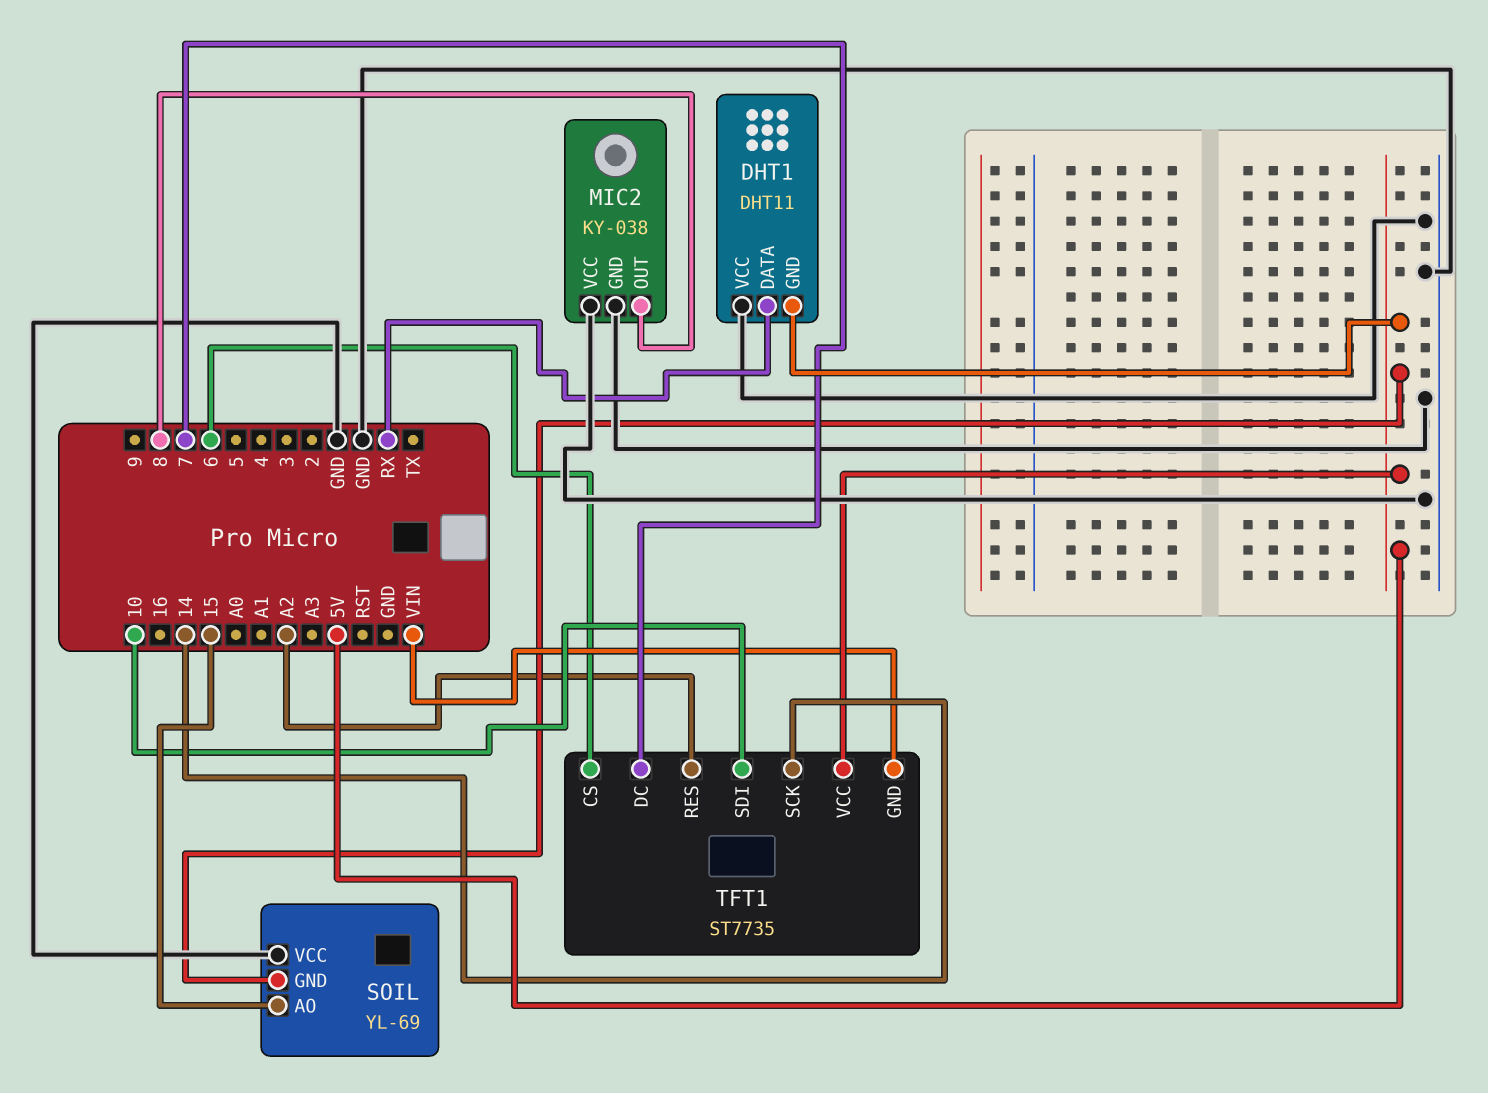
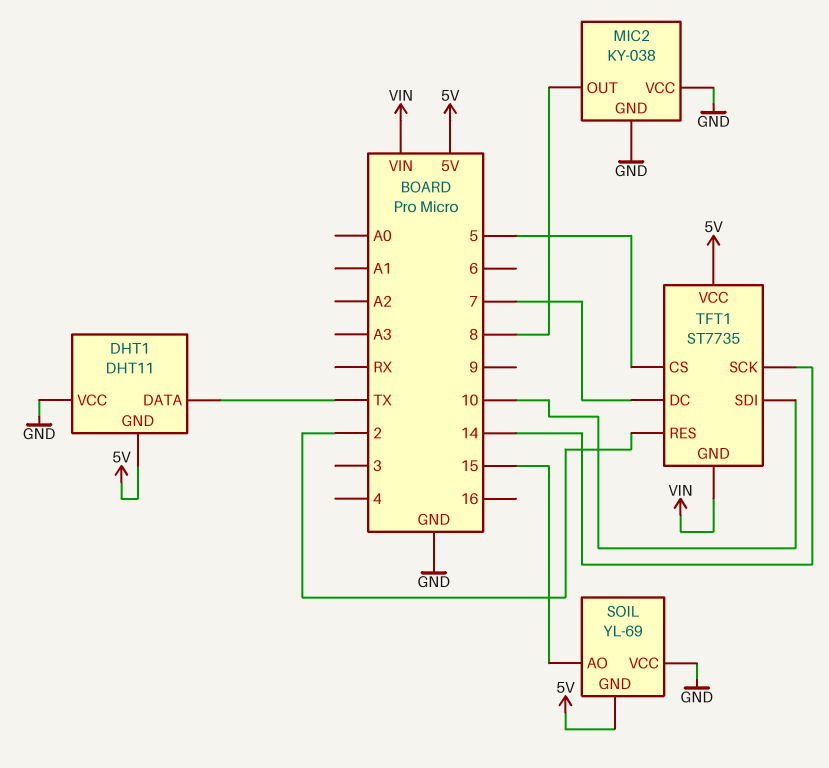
DHT1 pin DATA: RX -> TX
TFT1 pin CS: 6 -> 5
TFT1 pin RES: A2 -> 2

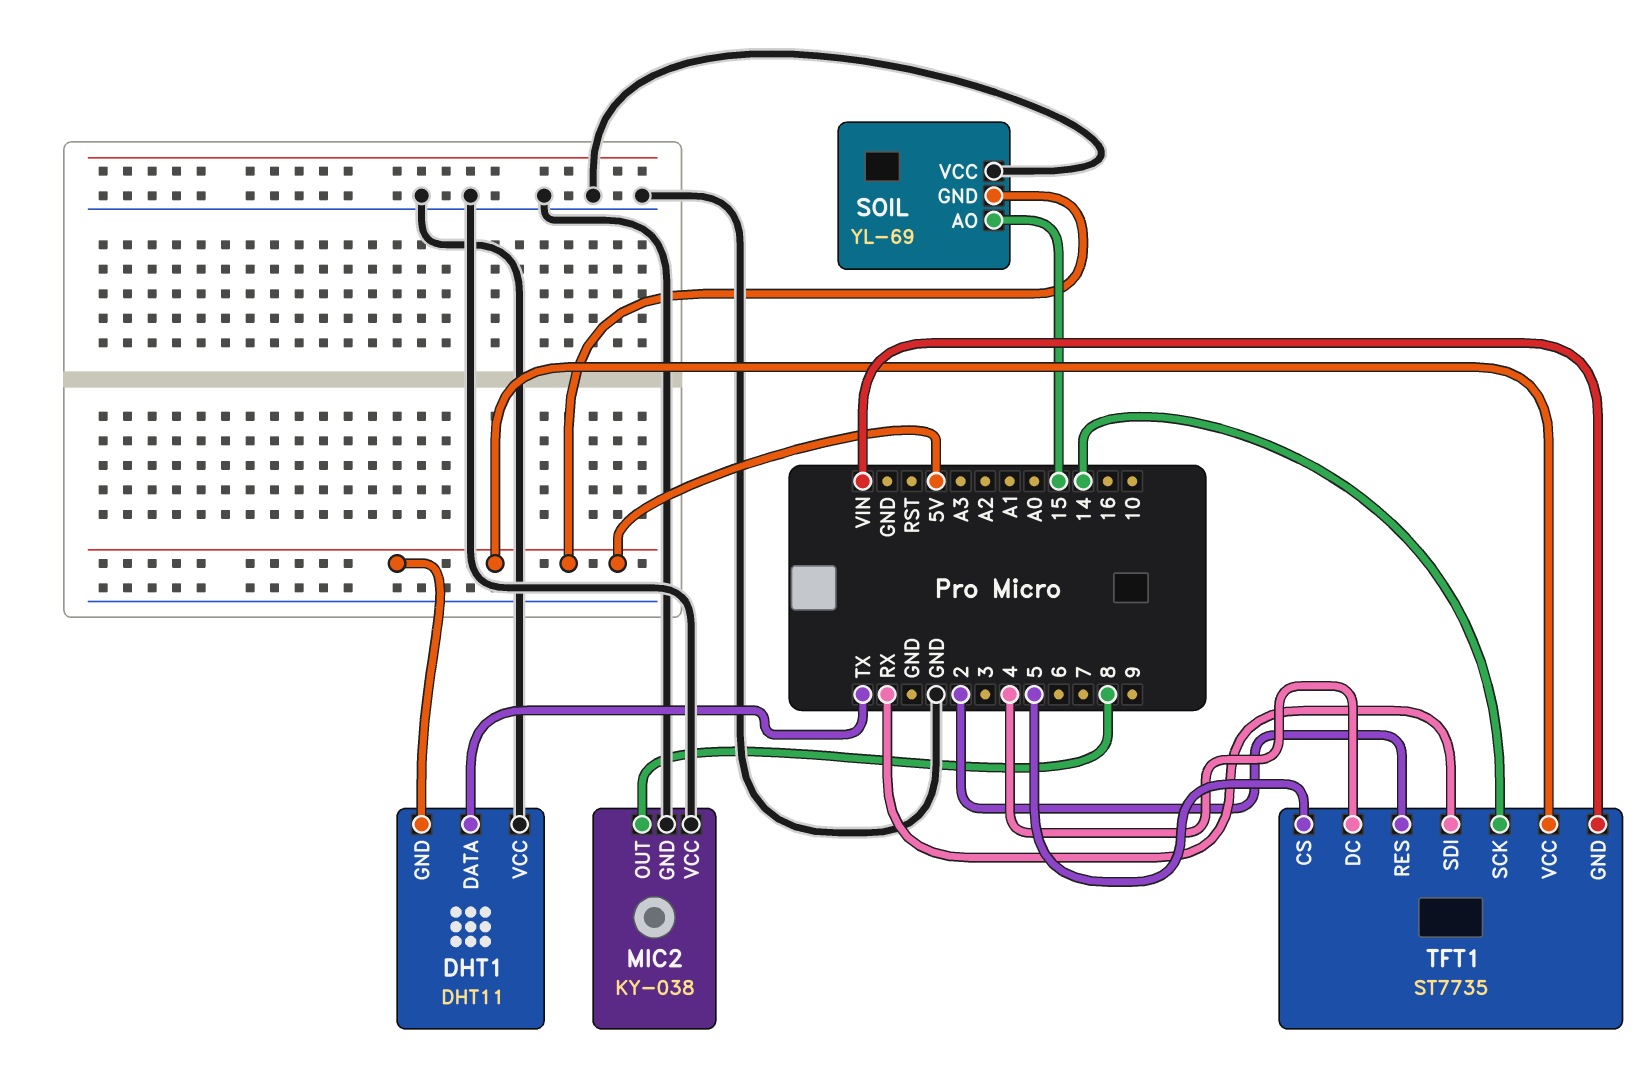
TFT1 pin DC: 7 -> 4
TFT1 pin SDI: 10 -> RX

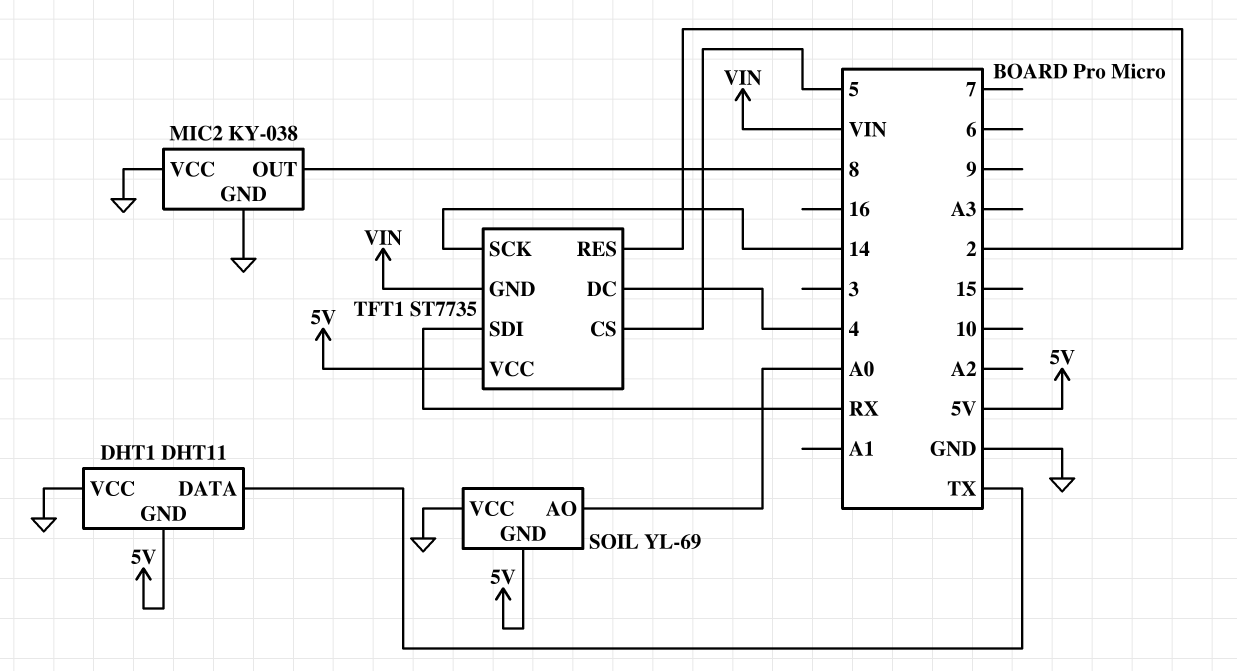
SOIL pin AO: 15 -> A0

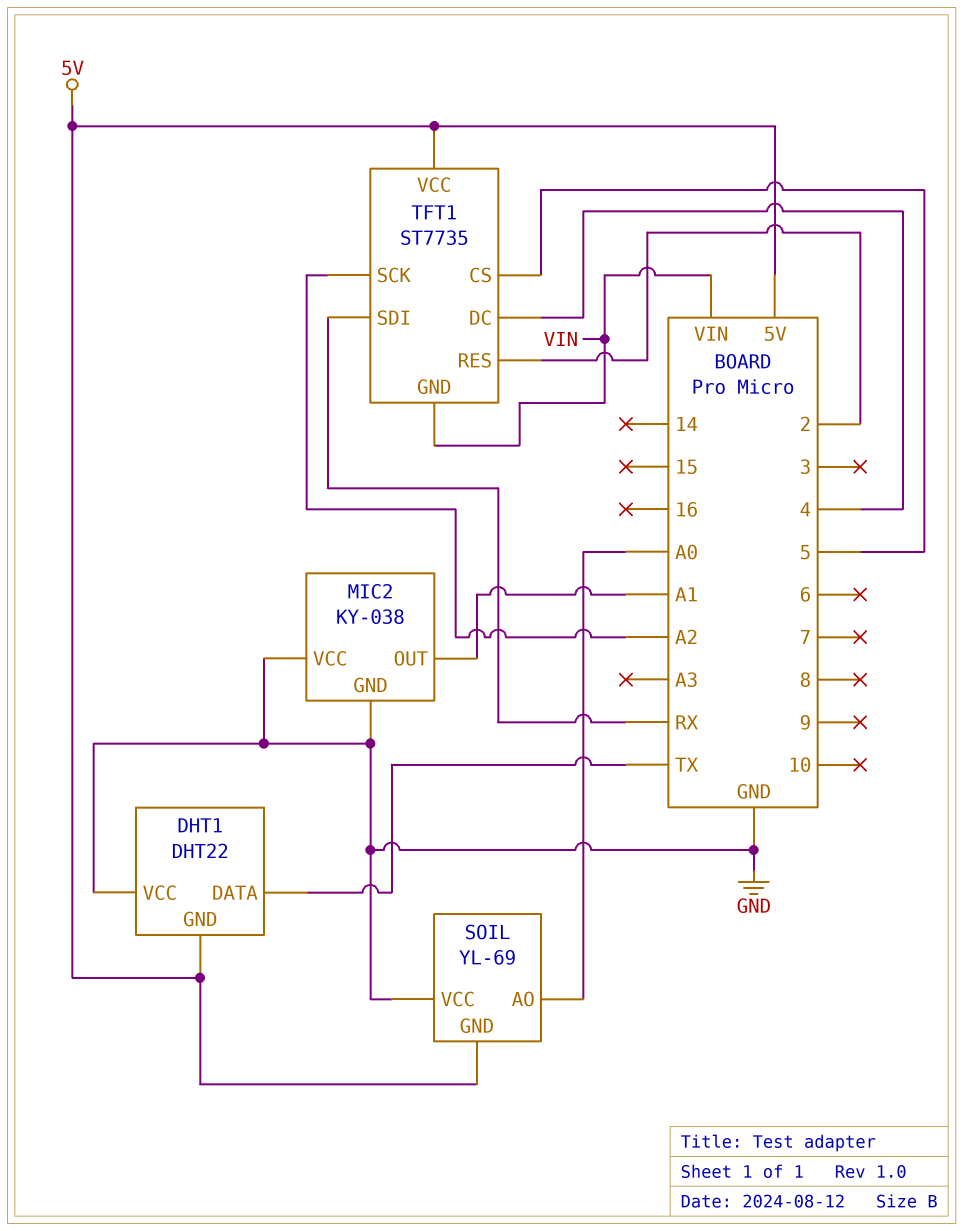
DHT1: DHT11 -> DHT22
MIC2 pin OUT: 8 -> A1
TFT1 pin SCK: 14 -> A2

